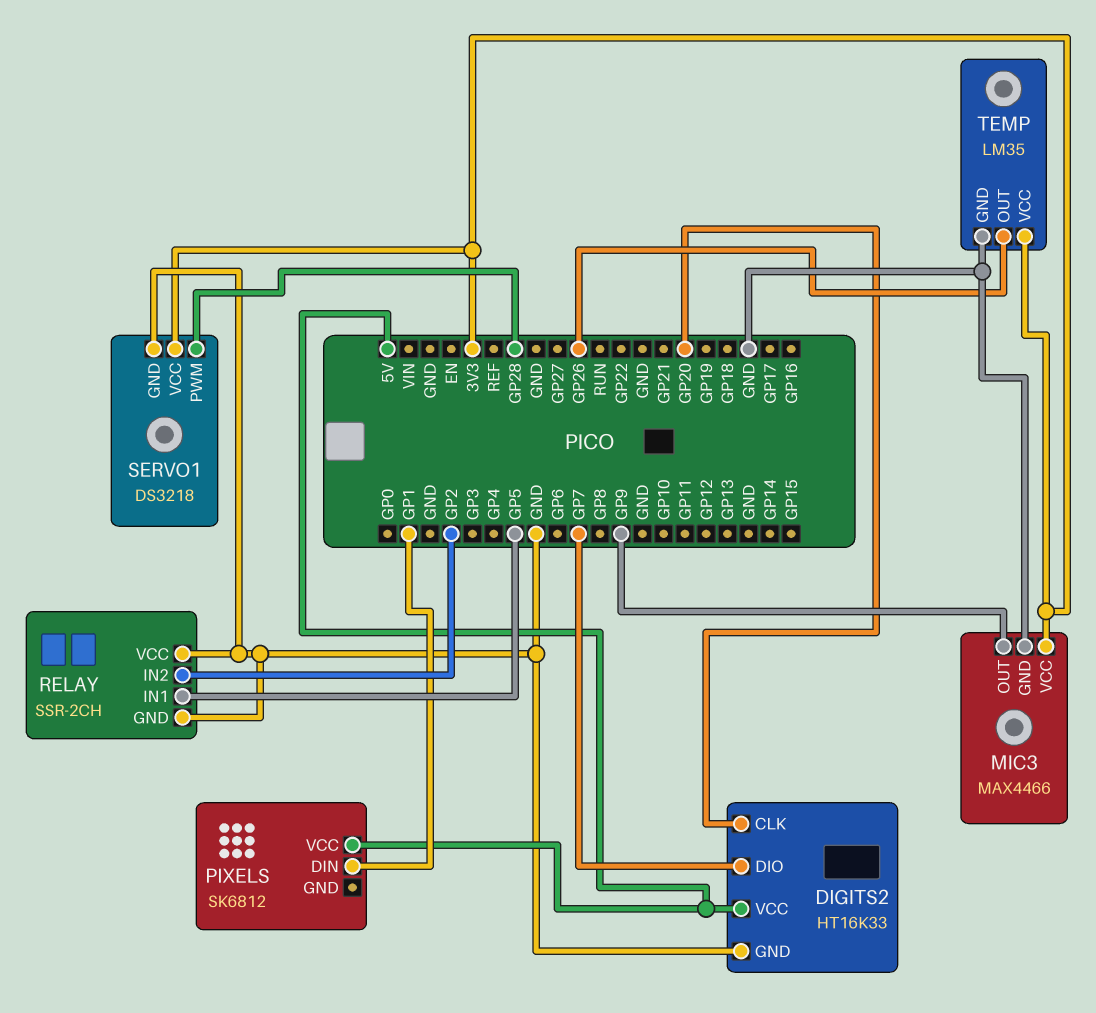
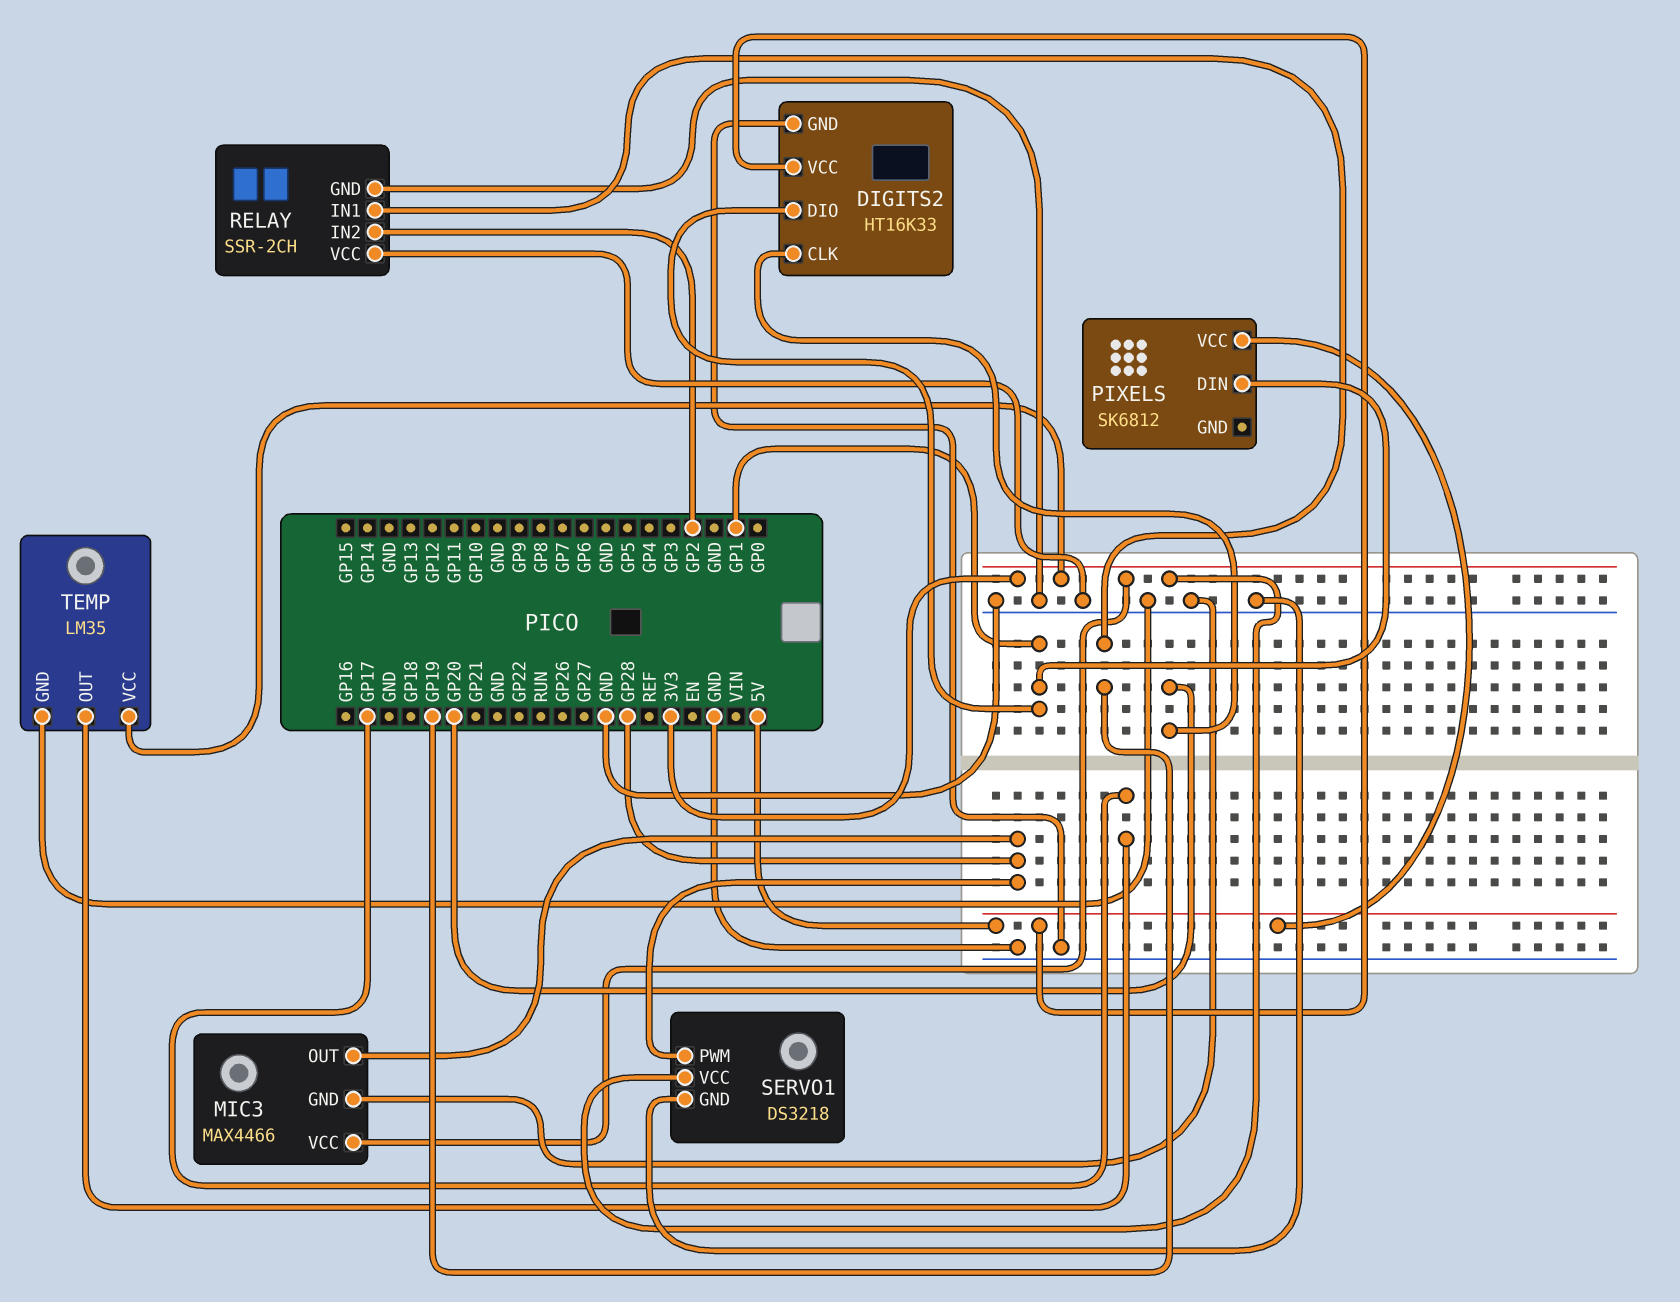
DIGITS2 pin DIO: GP7 -> GP1
MIC3 pin OUT: GP9 -> GP28
RELAY pin IN1: GP5 -> GP19
TEMP pin OUT: GP26 -> GP17

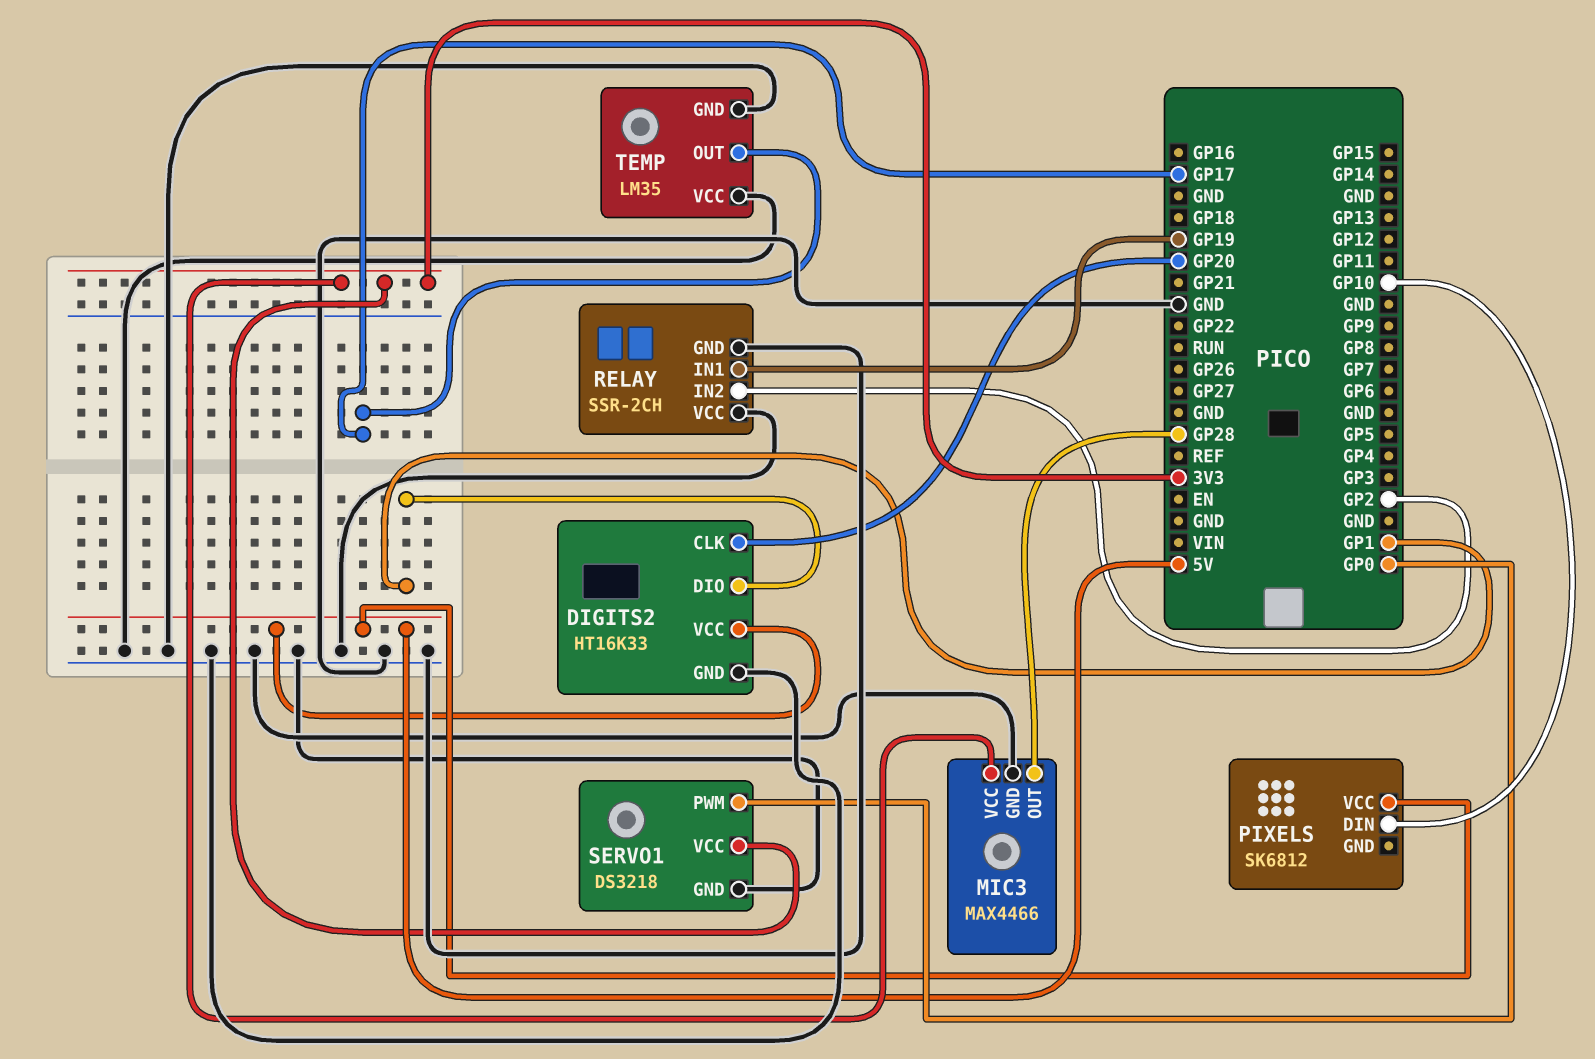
PIXELS pin DIN: GP1 -> GP10
SERVO1 pin PWM: GP28 -> GP0
TEMP pin VCC: 3V3 -> GND

